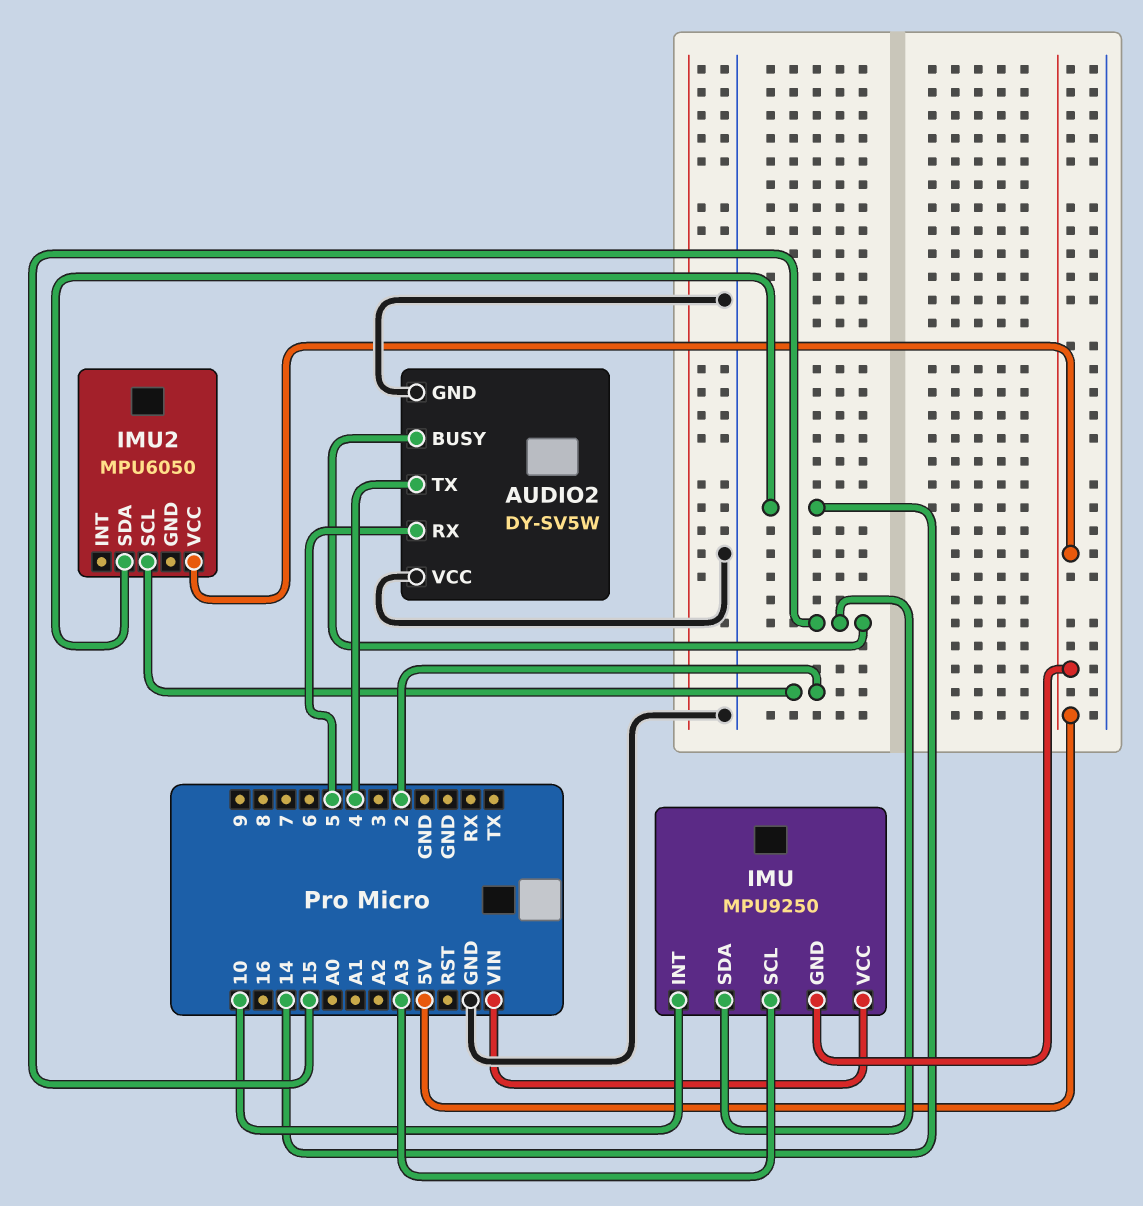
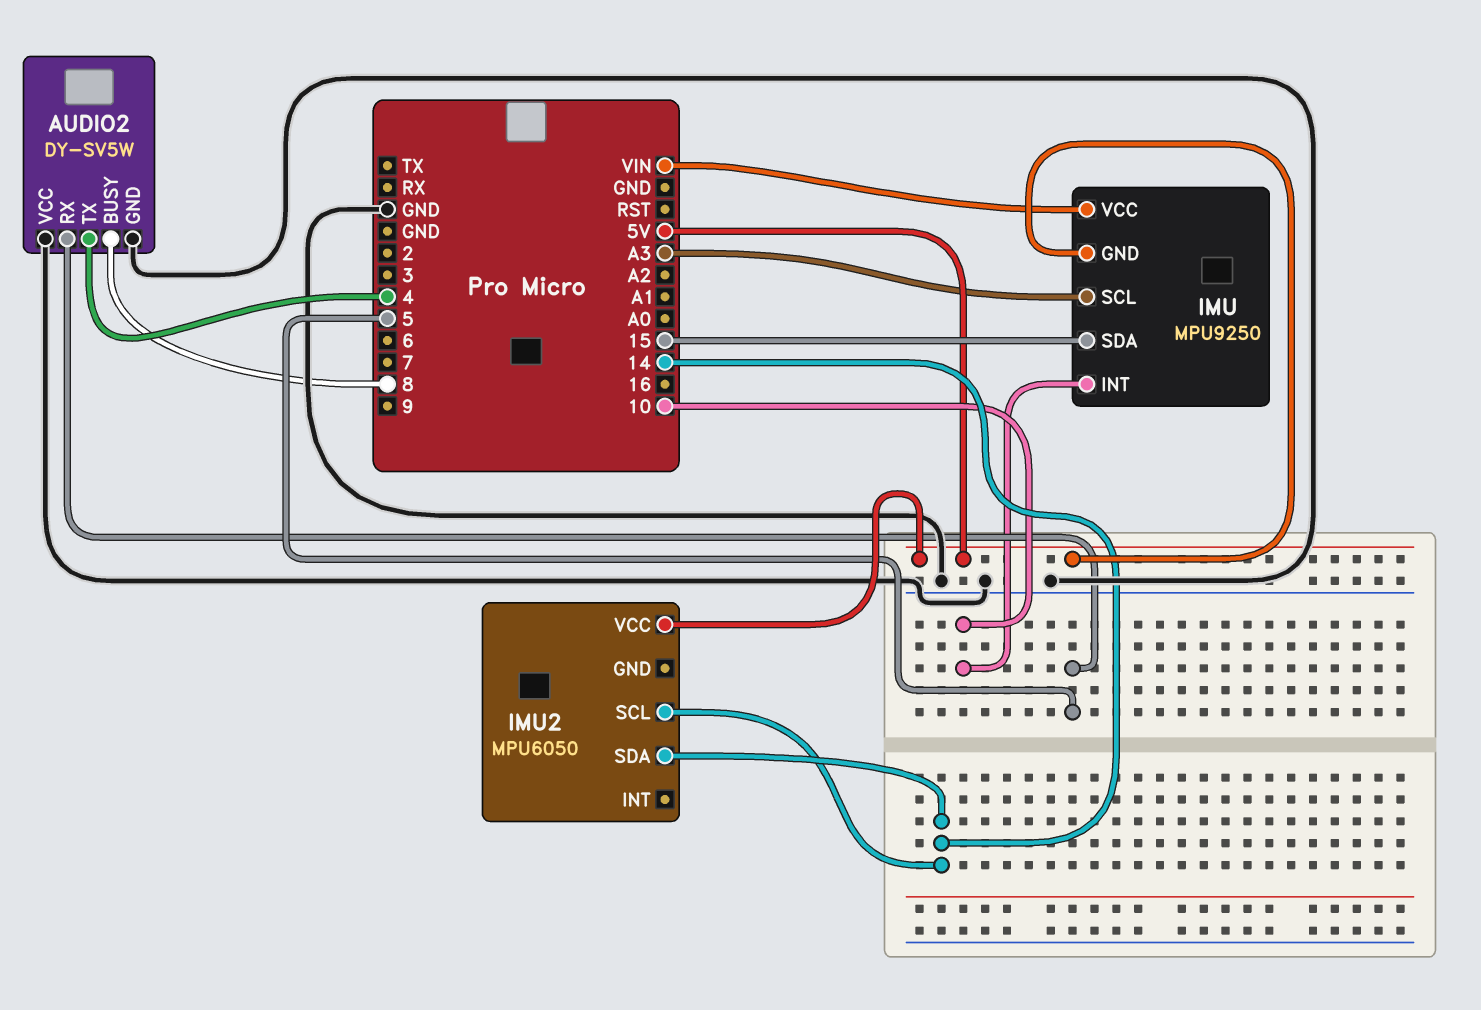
AUDIO2 pin BUSY: 15 -> 8
IMU2 pin SCL: 2 -> 14

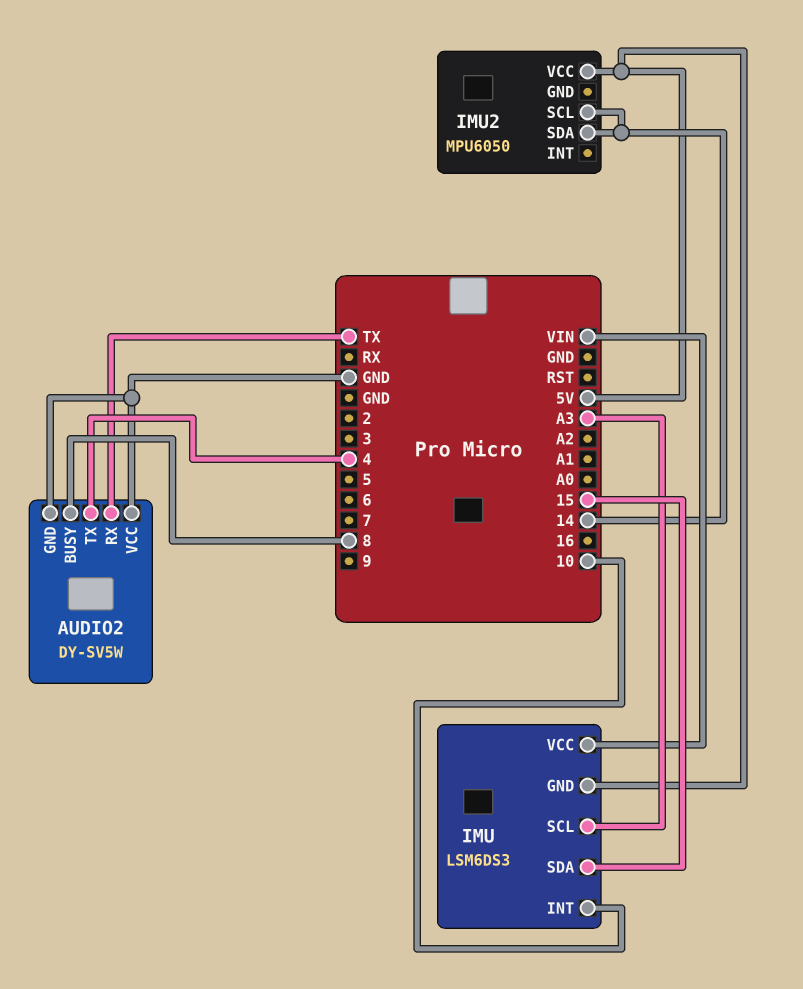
AUDIO2 pin RX: 5 -> TX
IMU: MPU9250 -> LSM6DS3

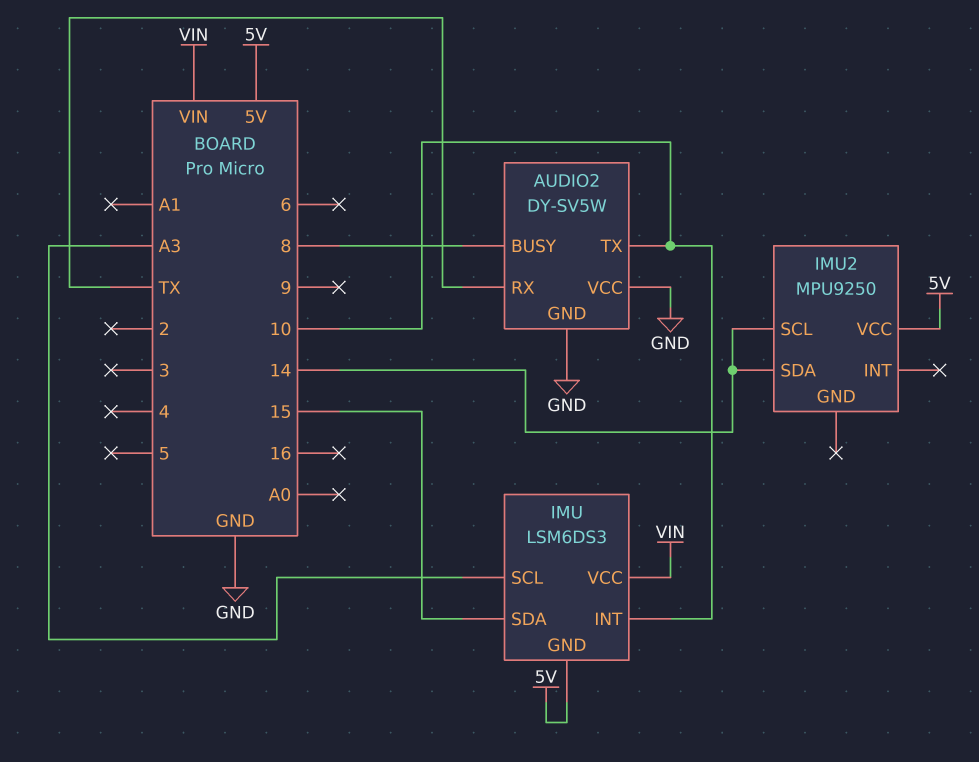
AUDIO2 pin TX: 4 -> 10
IMU2: MPU6050 -> MPU9250

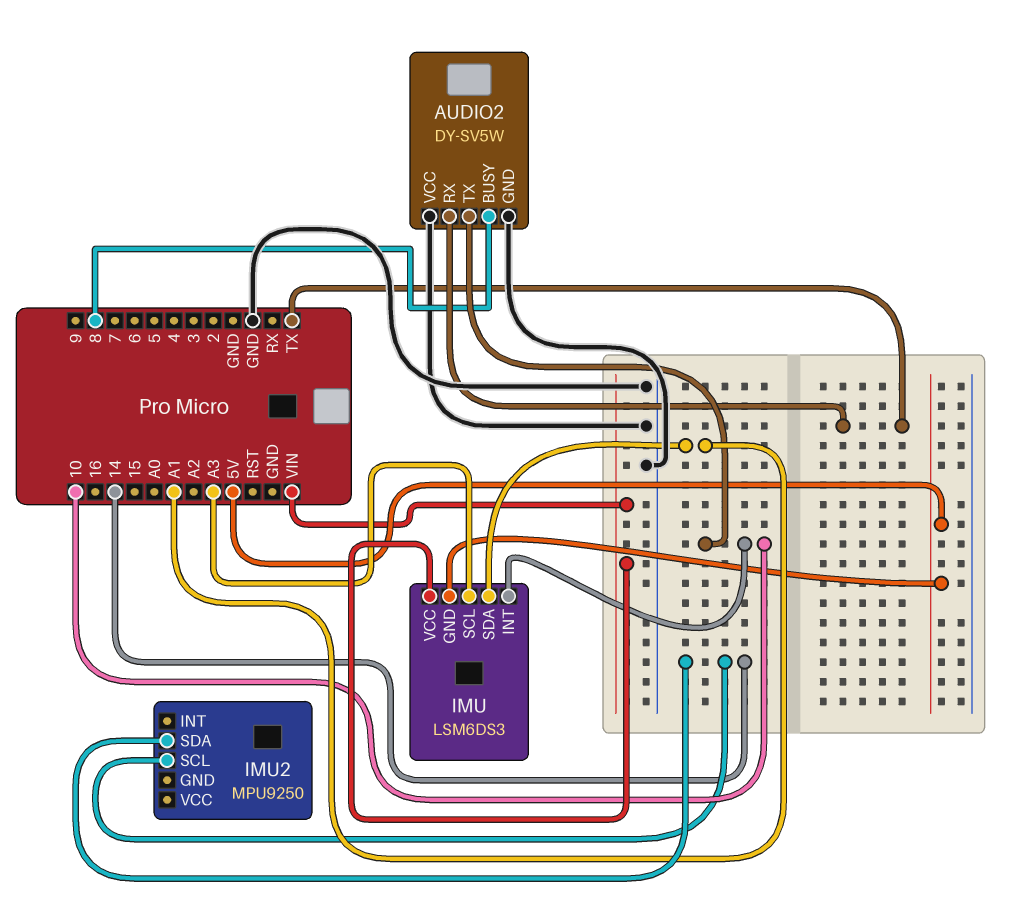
IMU pin SDA: 15 -> A1
IMU2 pin VCC: 5V -> none

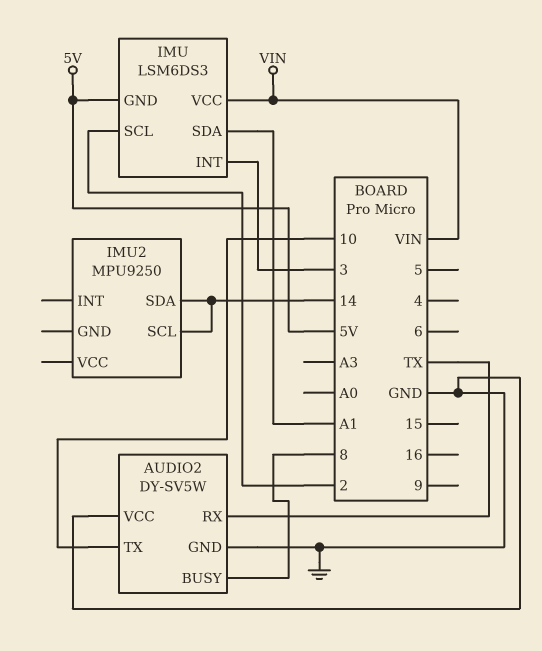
IMU pin INT: 10 -> 3
IMU pin SCL: A3 -> 2

